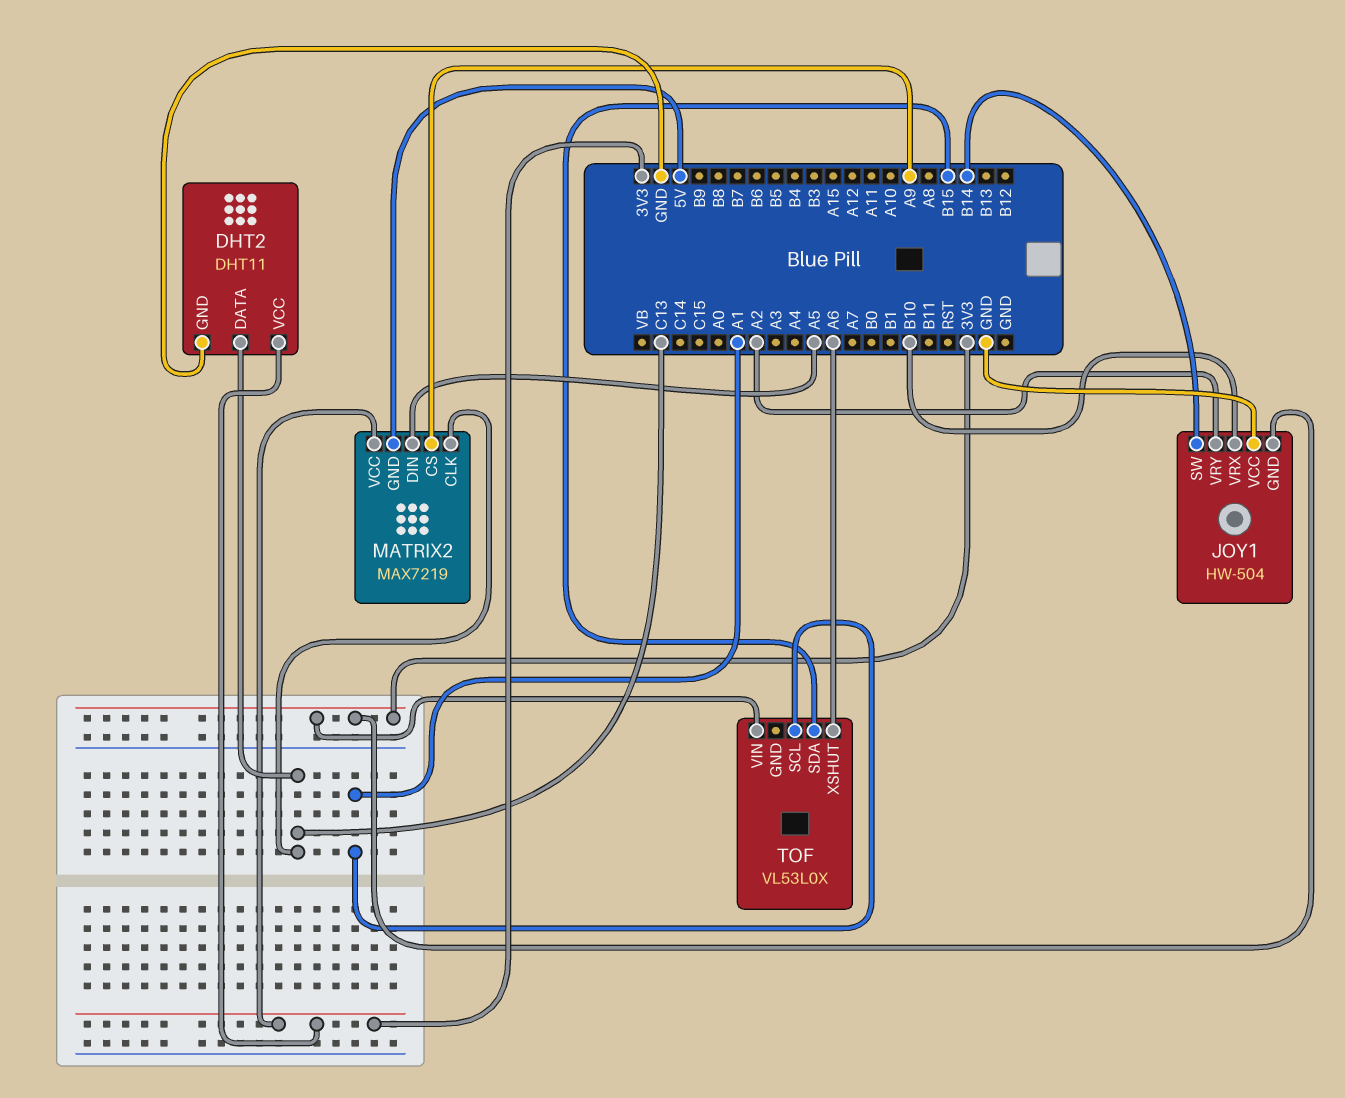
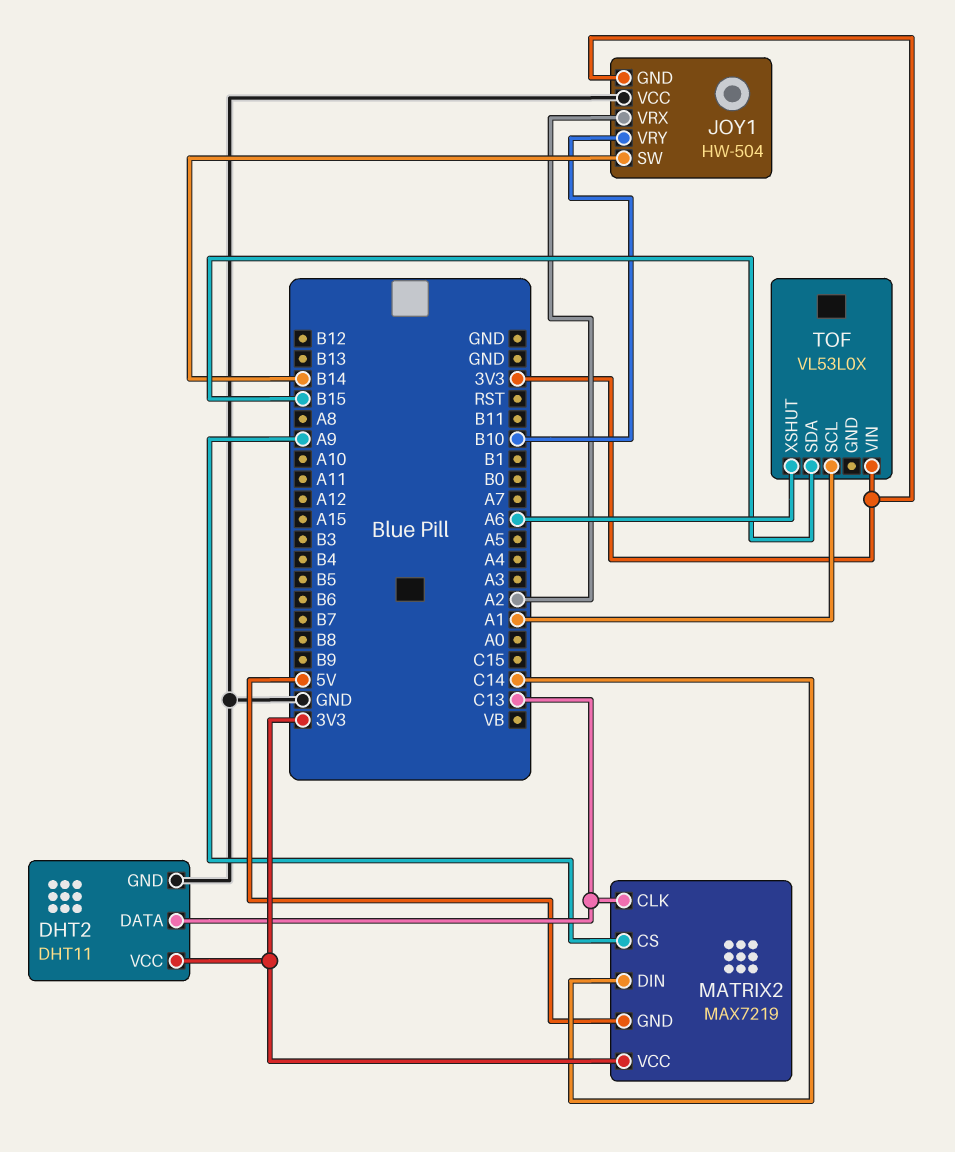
JOY1 pin VRX: B10 -> A2
JOY1 pin VRY: A2 -> B10
MATRIX2 pin DIN: A5 -> C14

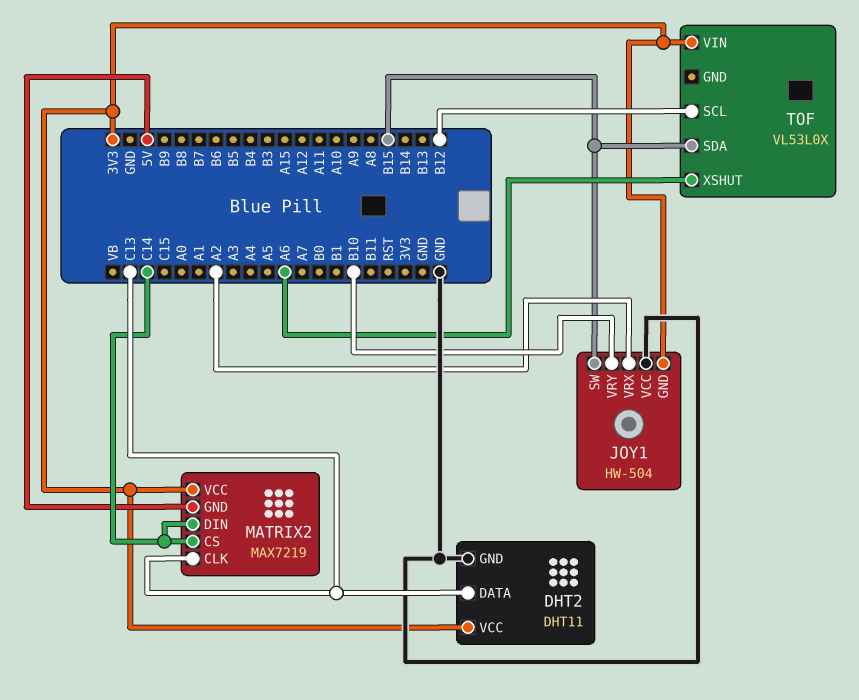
JOY1 pin SW: B14 -> B15
MATRIX2 pin CS: A9 -> C14
TOF pin SCL: A1 -> B12

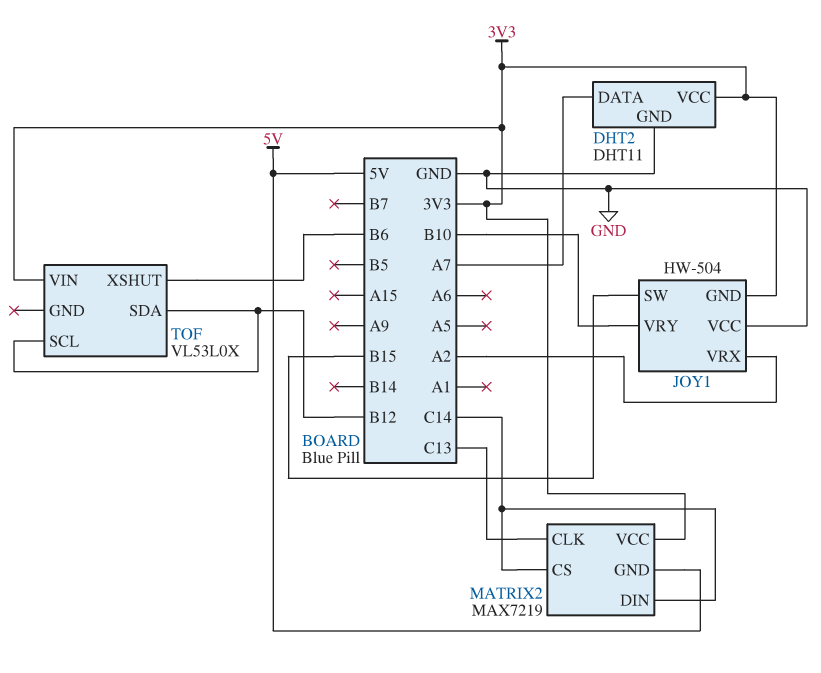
DHT2 pin DATA: C13 -> A7
TOF pin SDA: B15 -> B12
TOF pin XSHUT: A6 -> B6

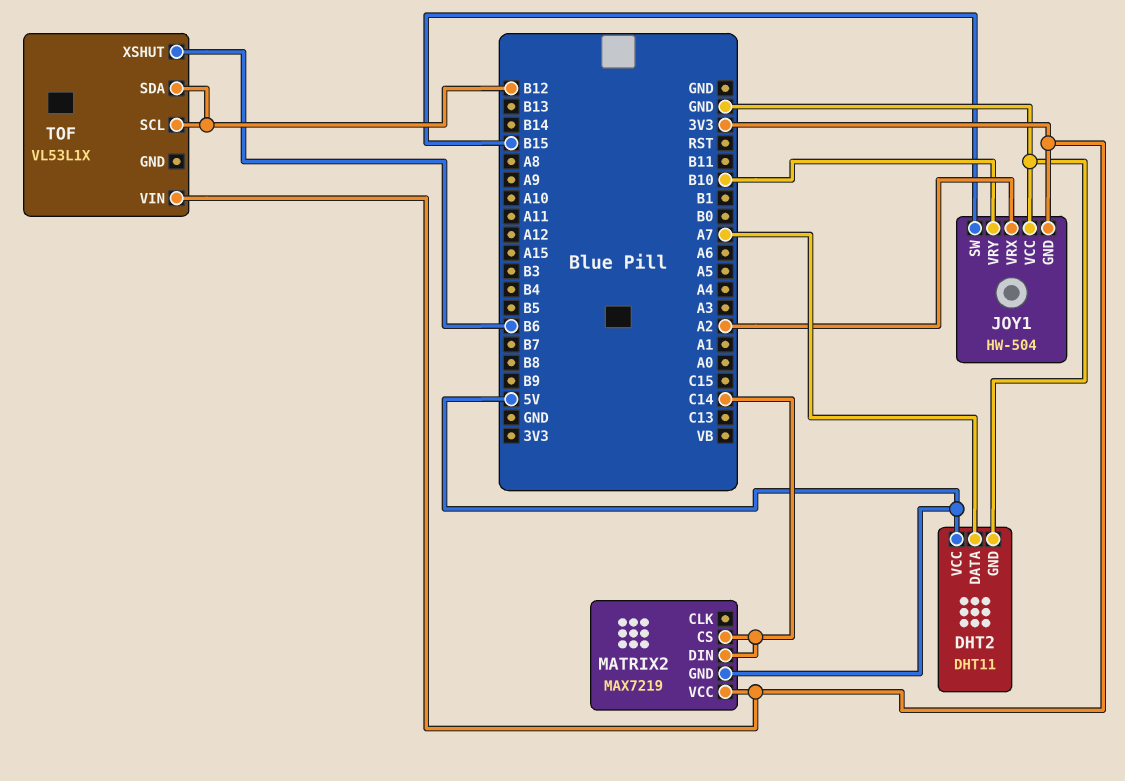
DHT2 pin VCC: 3V3 -> 5V
MATRIX2 pin CLK: C13 -> none
TOF: VL53L0X -> VL53L1X

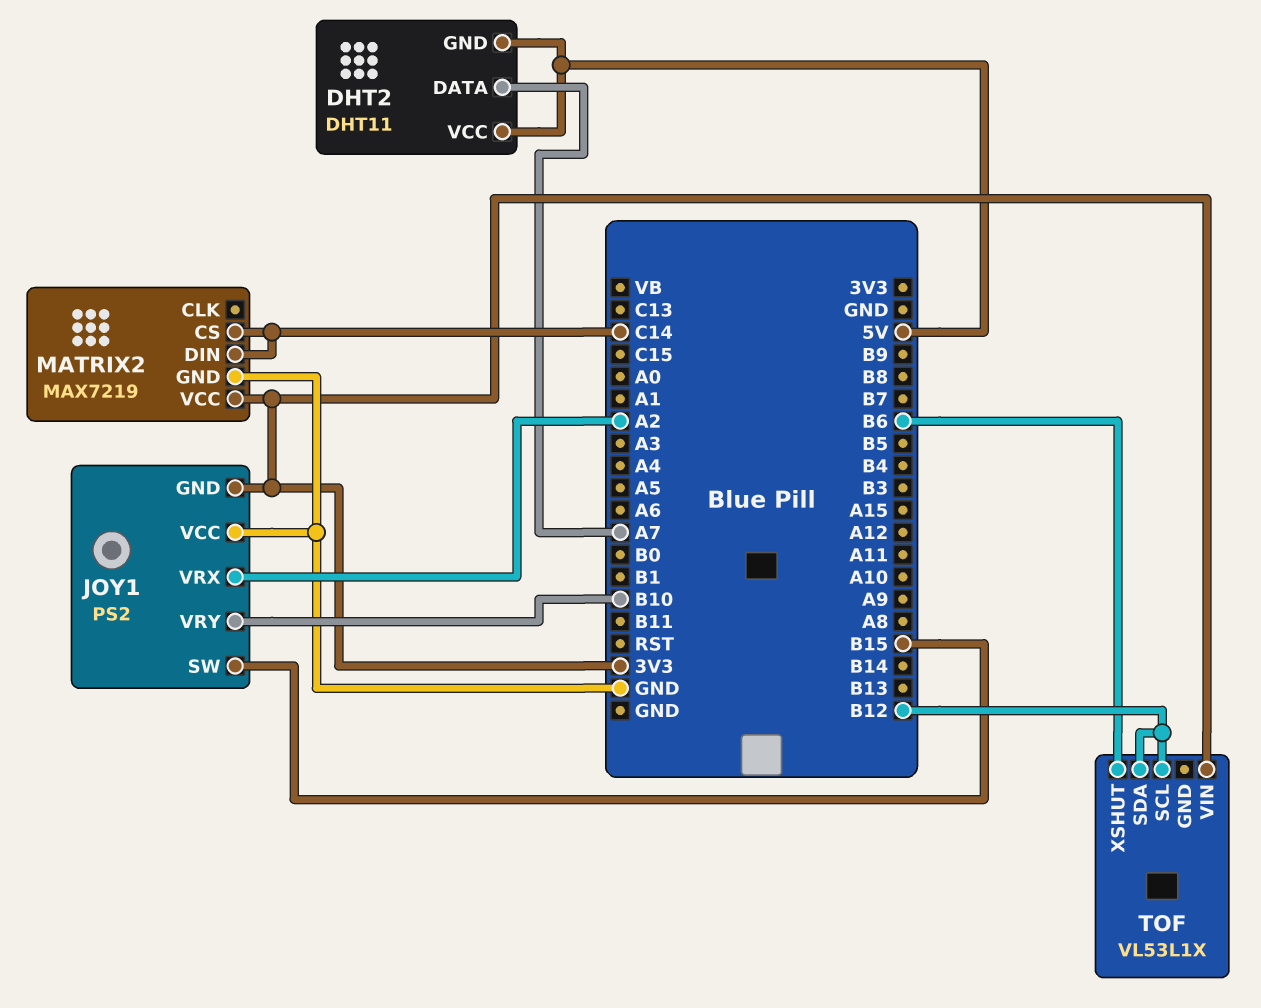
DHT2 pin GND: GND -> 5V
JOY1: HW-504 -> PS2
MATRIX2 pin GND: 5V -> GND

